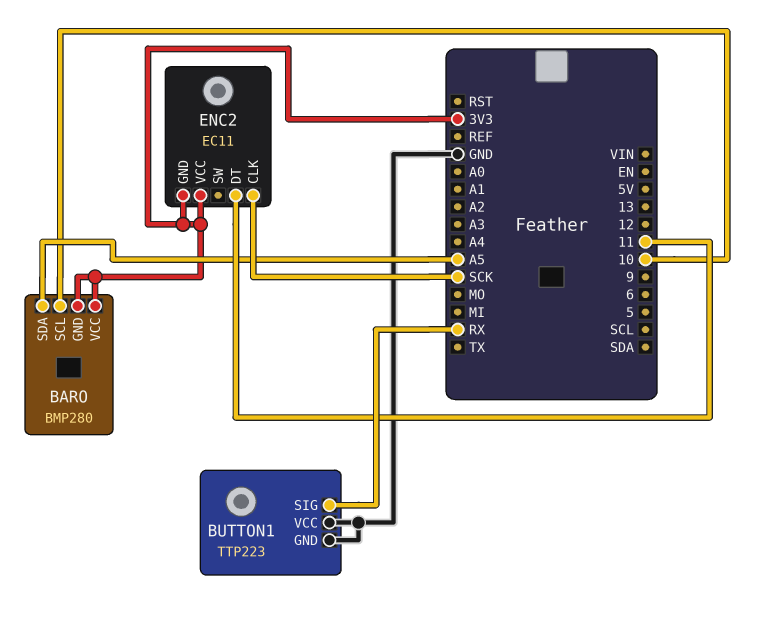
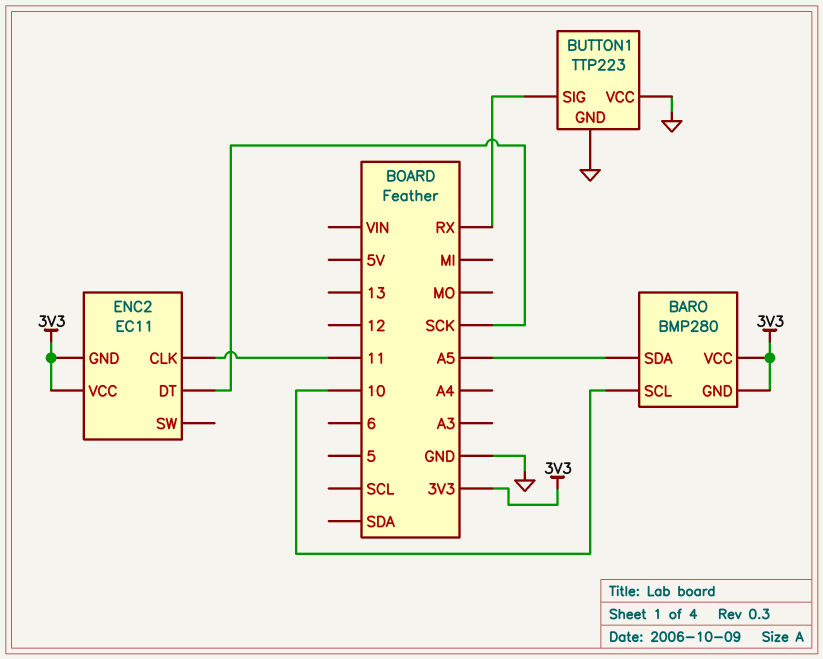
ENC2 pin CLK: SCK -> 11
ENC2 pin DT: 11 -> SCK

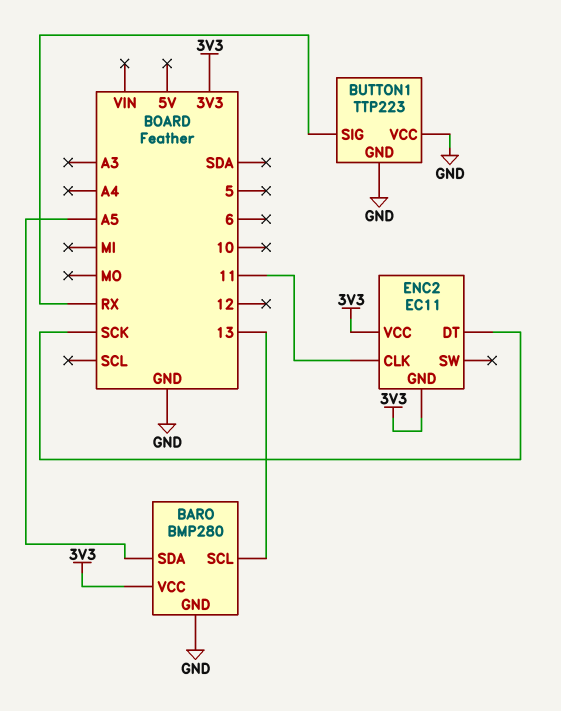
BARO pin GND: 3V3 -> GND
BARO pin SCL: 10 -> 13

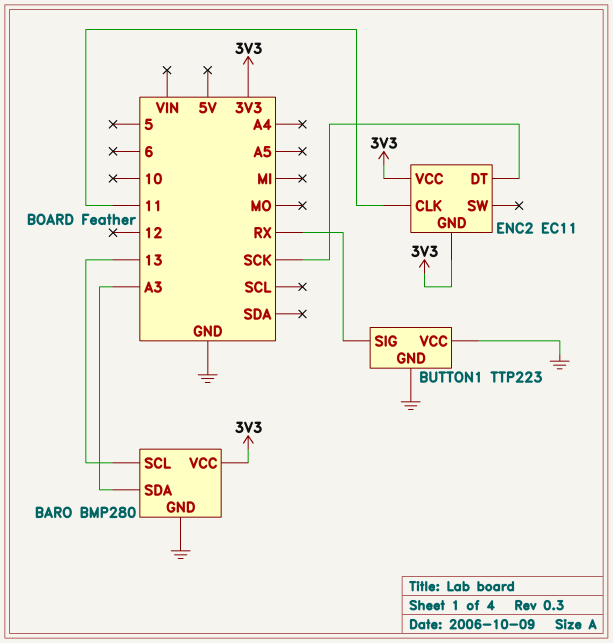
BARO pin SDA: A5 -> A3

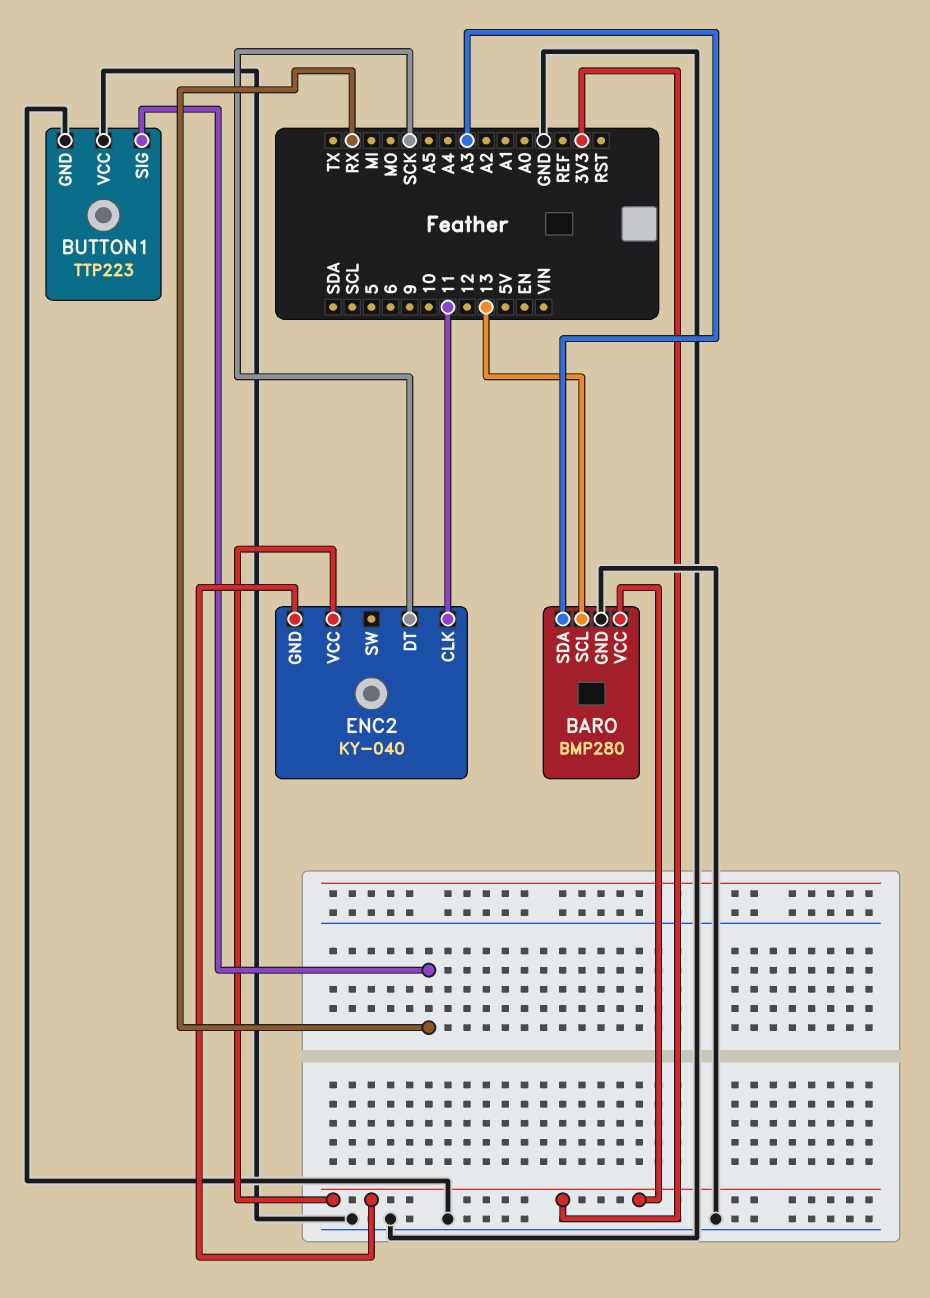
ENC2: EC11 -> KY-040

